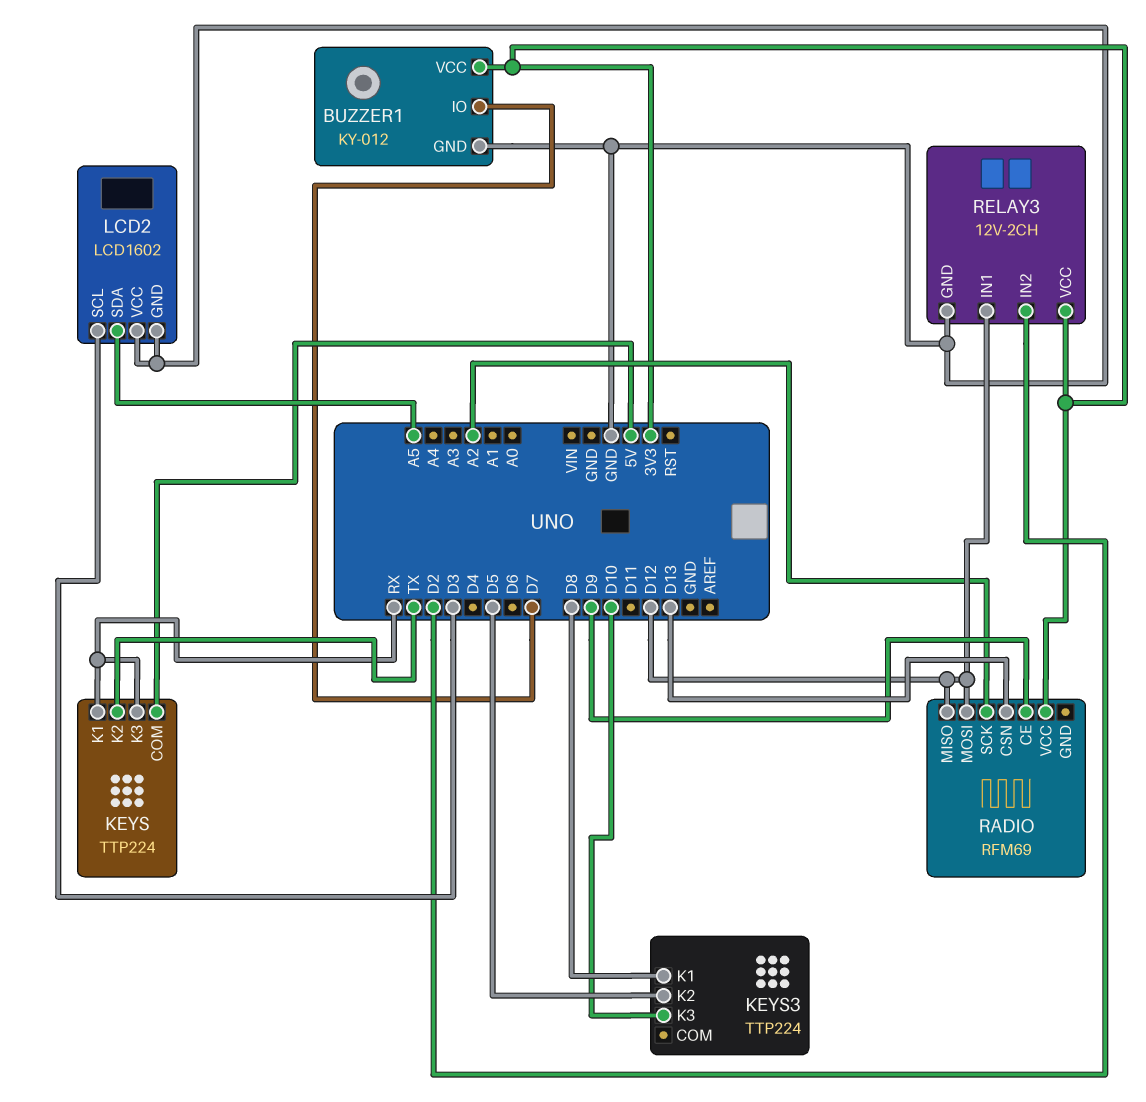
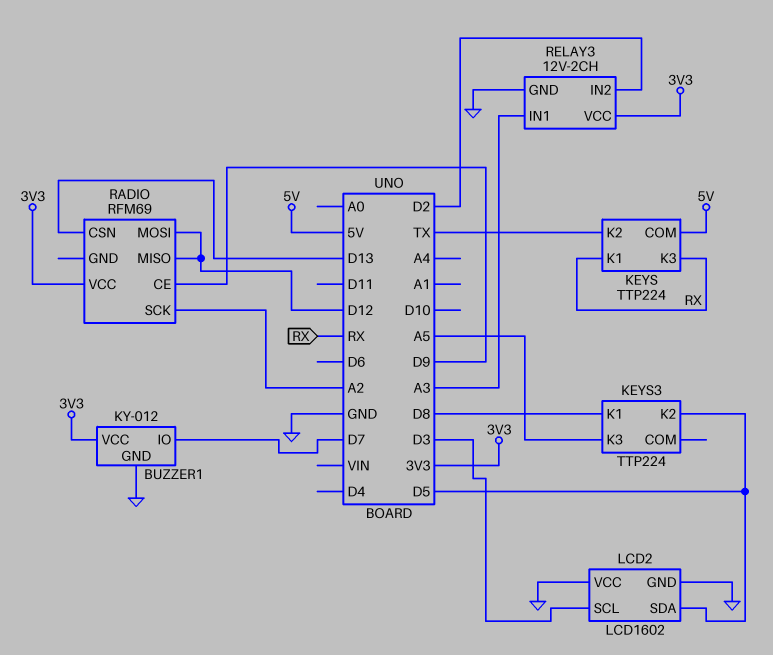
KEYS3 pin K3: D10 -> A5
LCD2 pin SDA: A5 -> D5
RELAY3 pin IN1: D12 -> A3

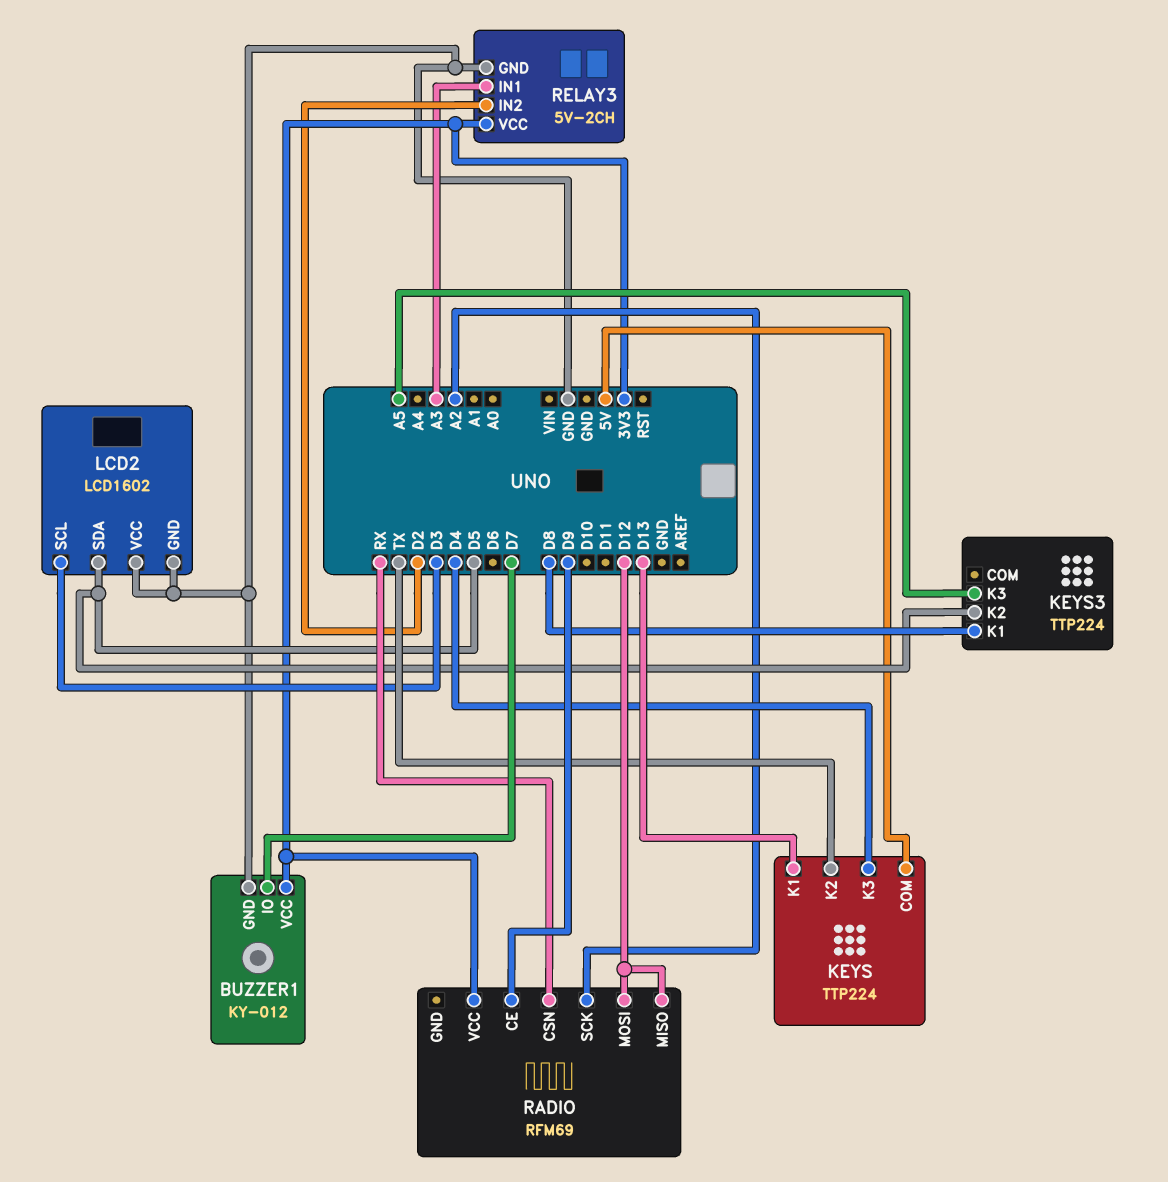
KEYS pin K1: RX -> D13
KEYS pin K3: RX -> D4
RADIO pin CSN: D13 -> RX
RELAY3: 12V-2CH -> 5V-2CH

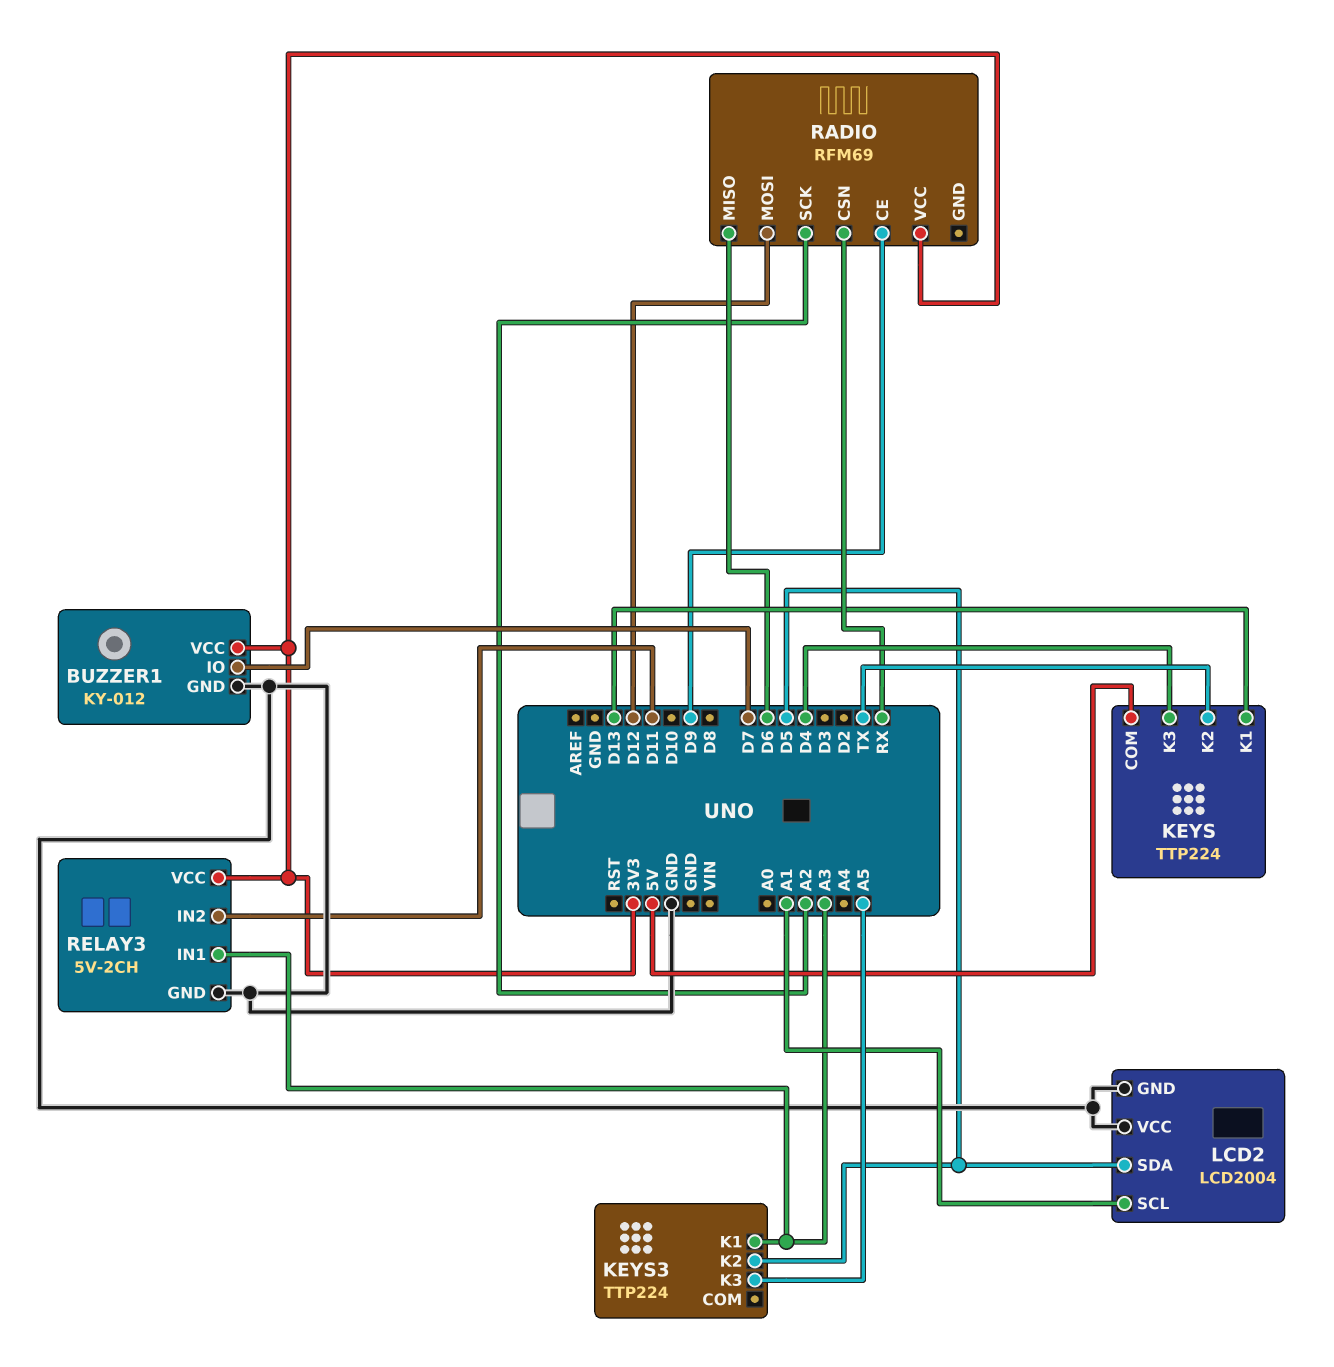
KEYS3 pin K1: D8 -> A3
LCD2: LCD1602 -> LCD2004
LCD2 pin SCL: D3 -> A1
RADIO pin MISO: D12 -> D6
RELAY3 pin IN2: D2 -> D11

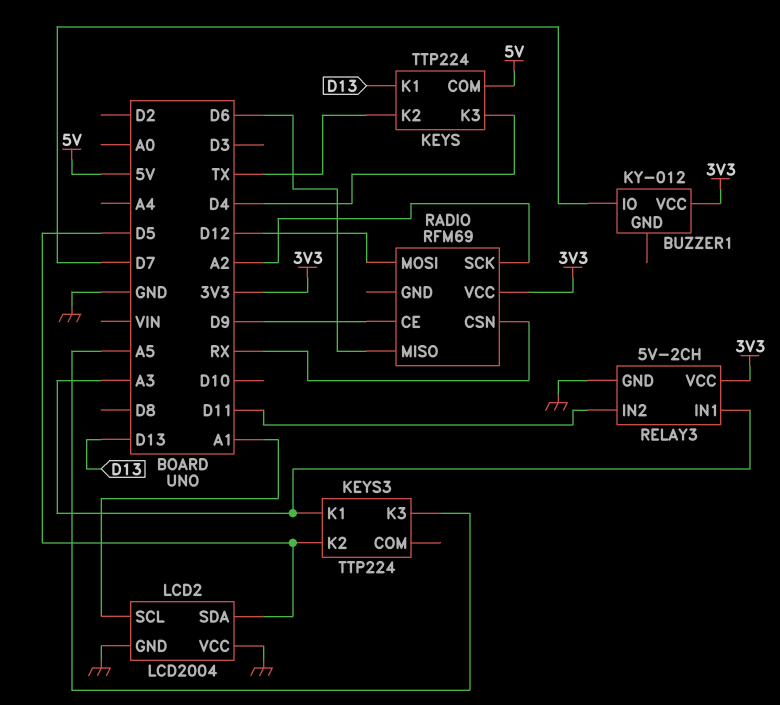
BUZZER1 pin GND: GND -> none

